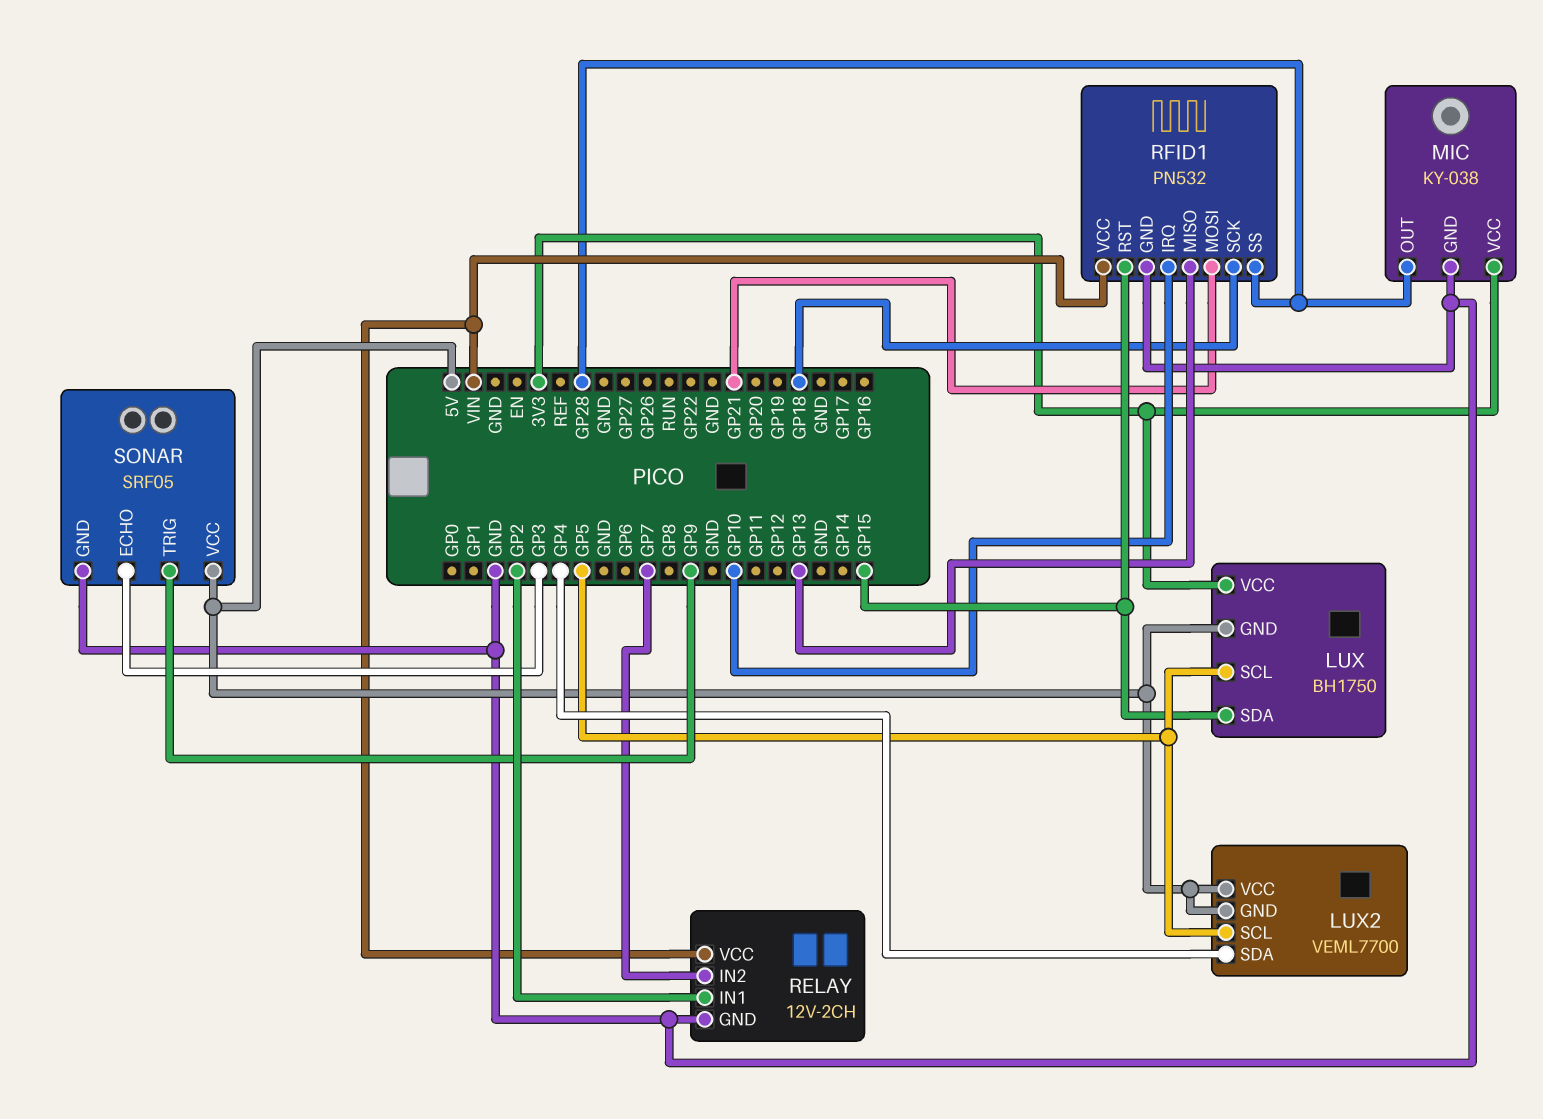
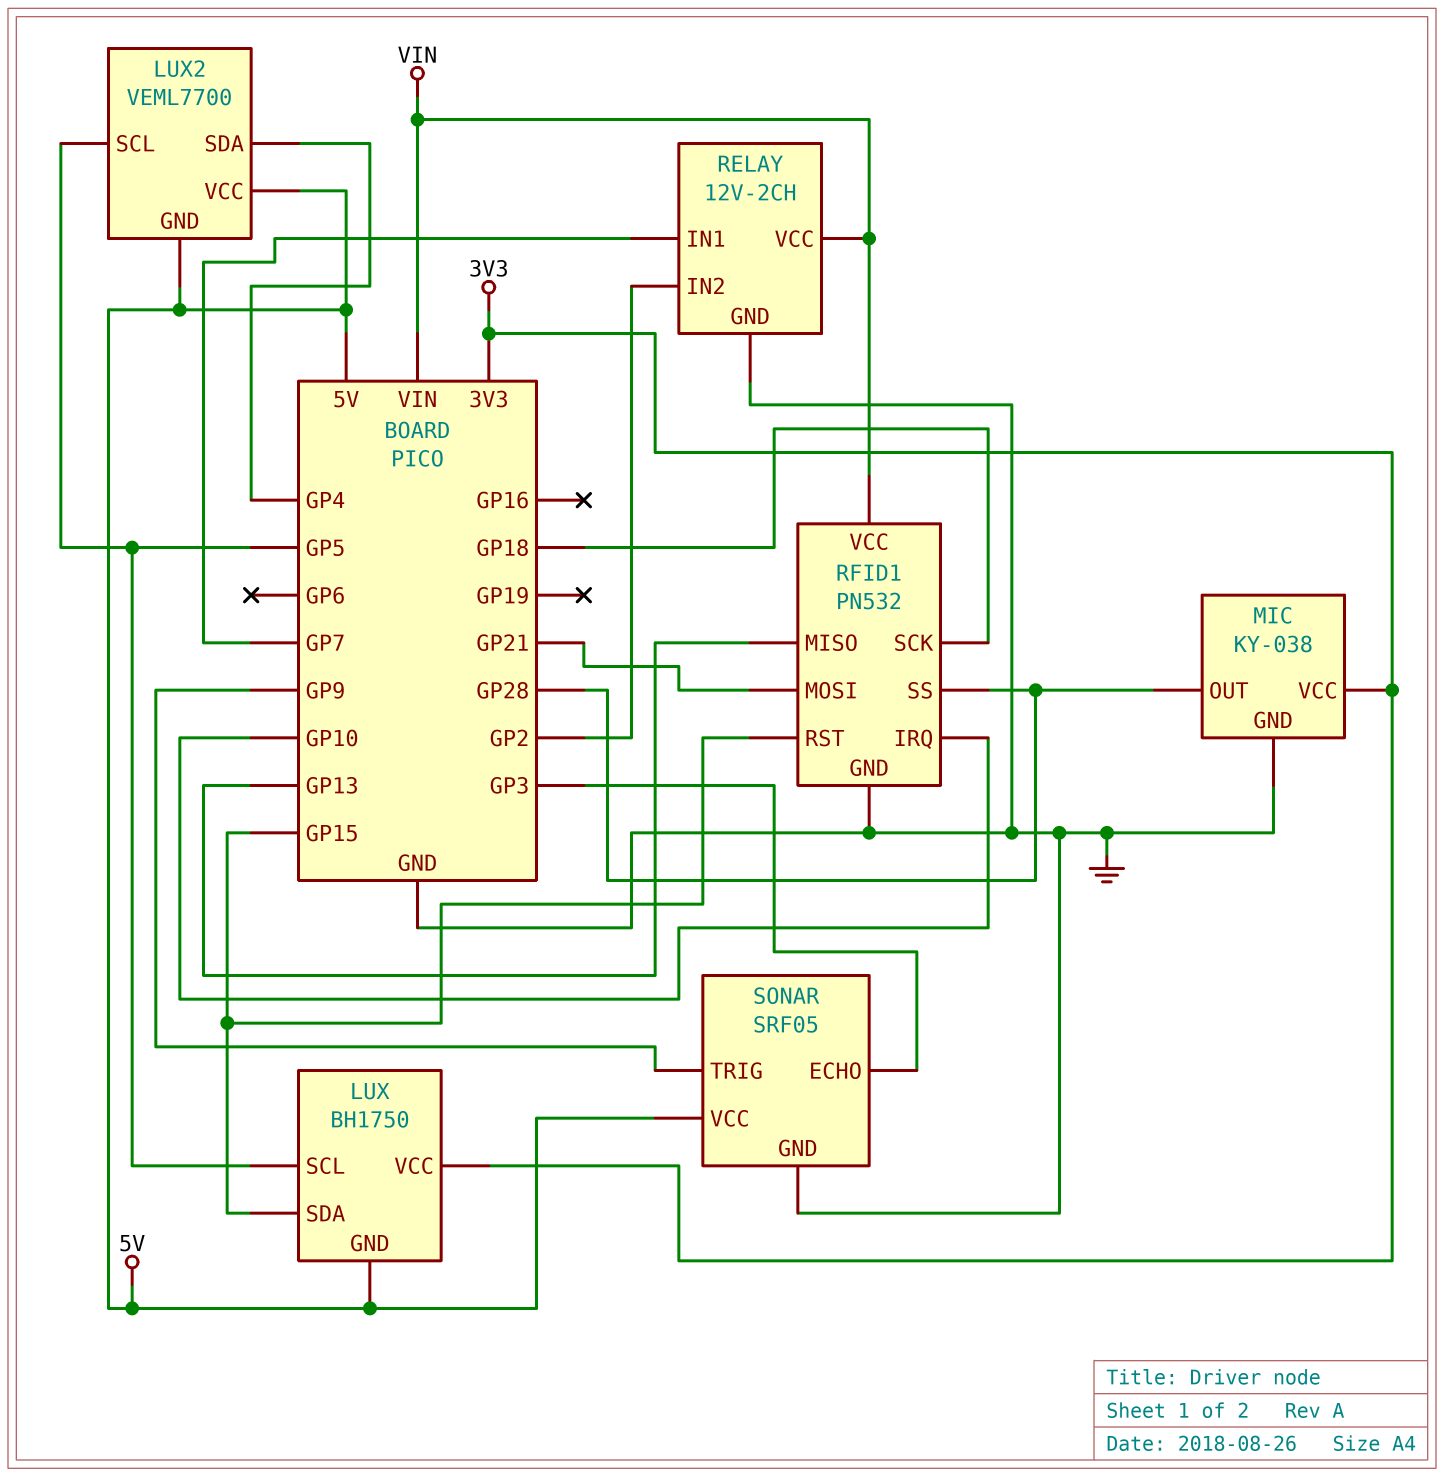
RELAY pin IN1: GP2 -> GP7
RELAY pin IN2: GP7 -> GP2

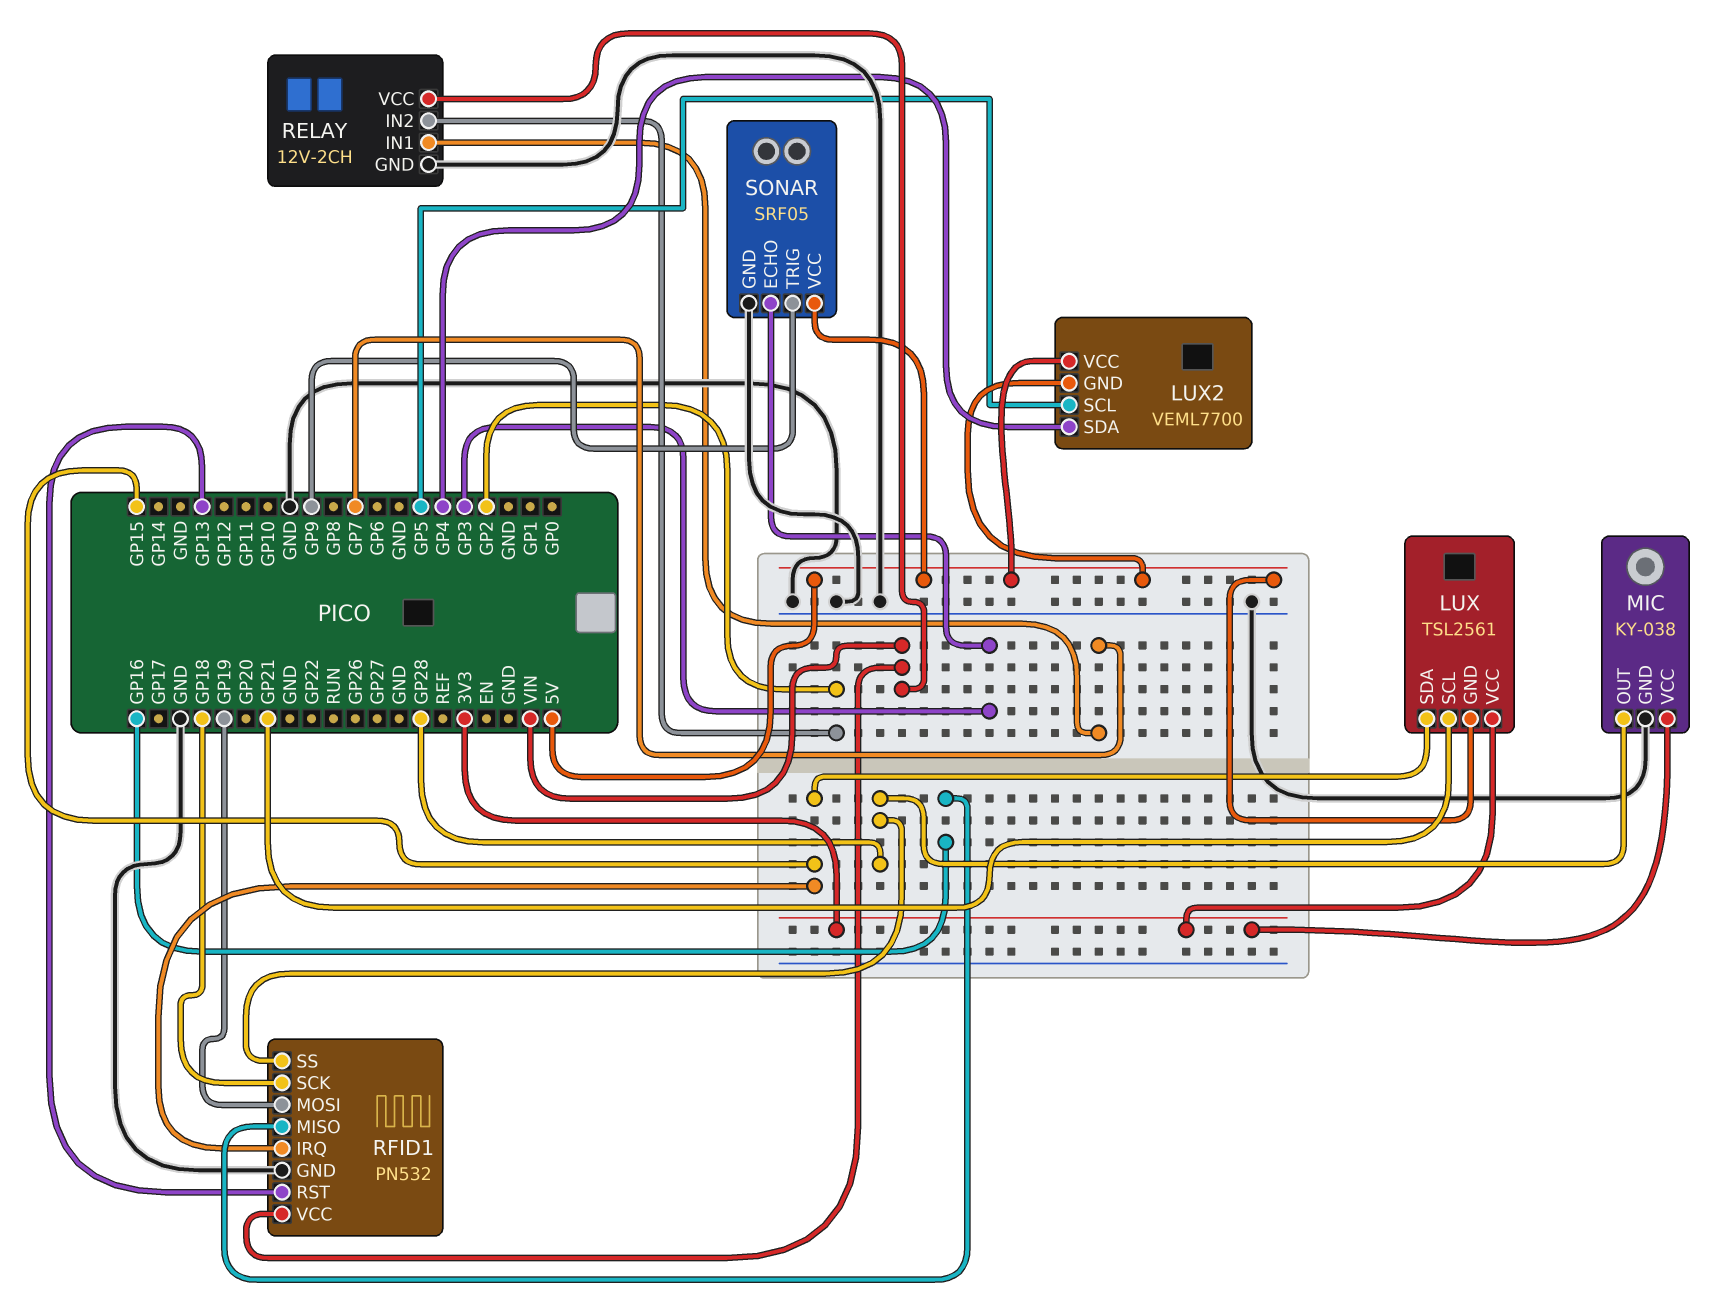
LUX: BH1750 -> TSL2561
LUX pin SCL: GP5 -> GP21
RFID1 pin IRQ: GP10 -> GP15
RFID1 pin MISO: GP13 -> GP16
RFID1 pin MOSI: GP21 -> GP19
RFID1 pin RST: GP15 -> GP13

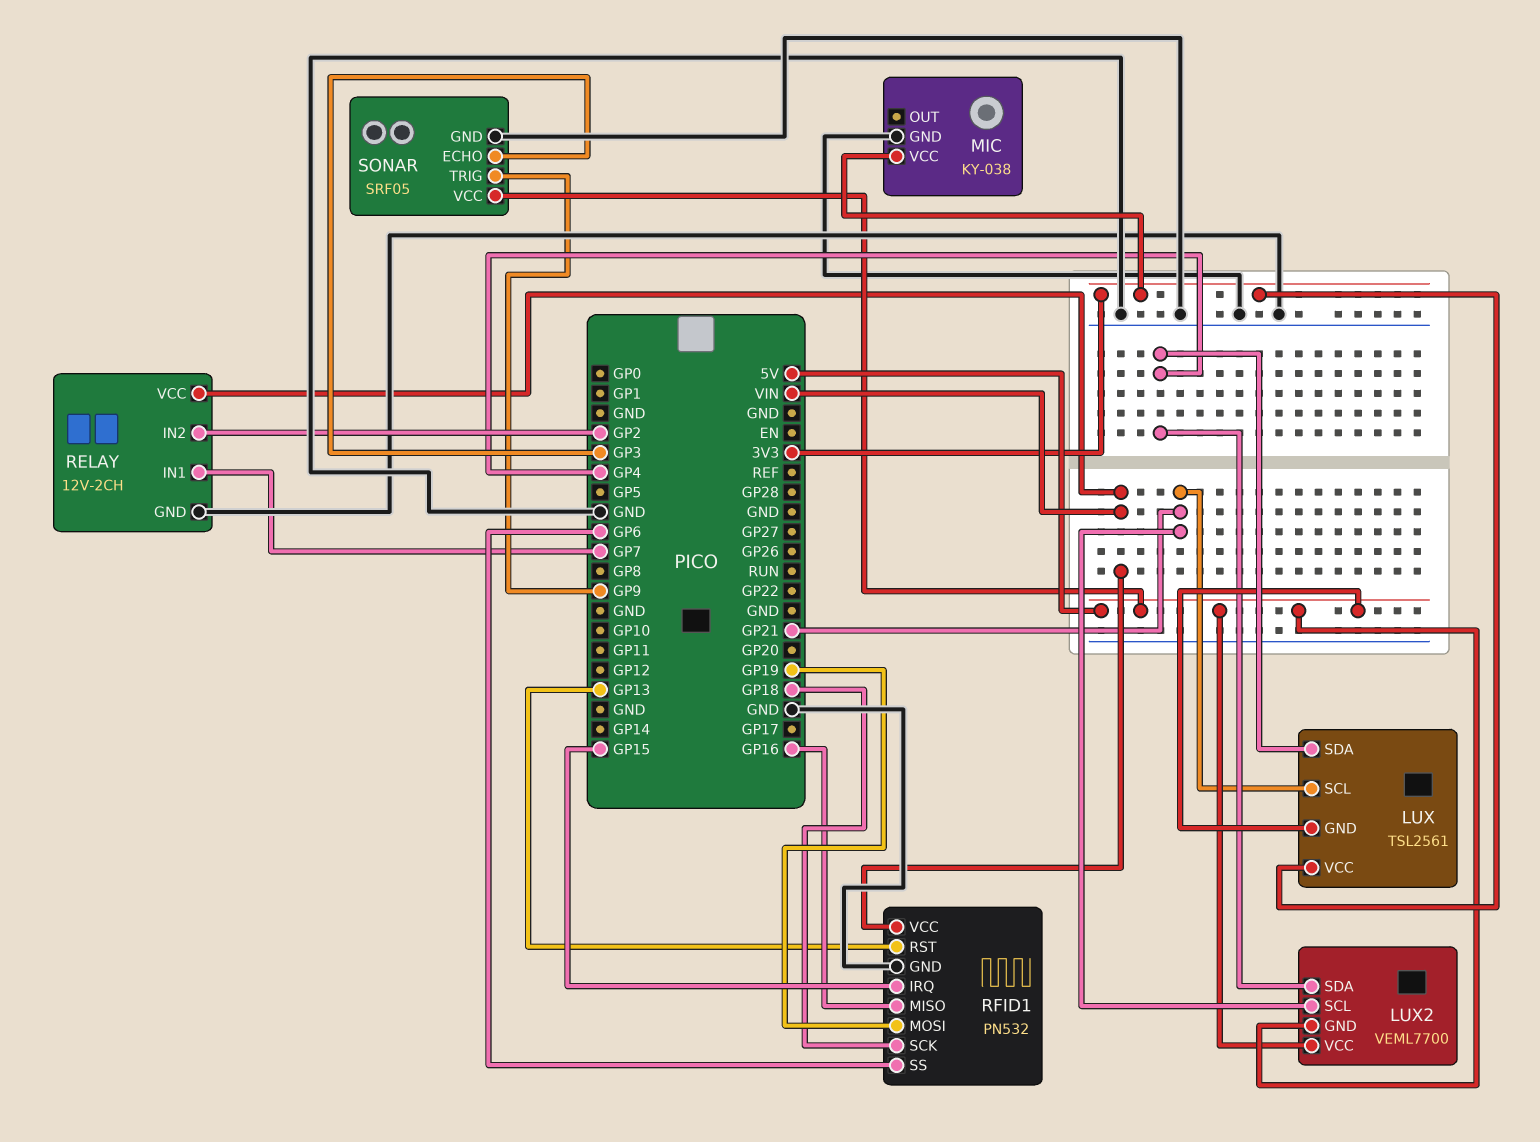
LUX pin SDA: GP15 -> GP4
LUX2 pin SCL: GP5 -> GP21
MIC pin OUT: GP28 -> none
RFID1 pin SS: GP28 -> GP6

